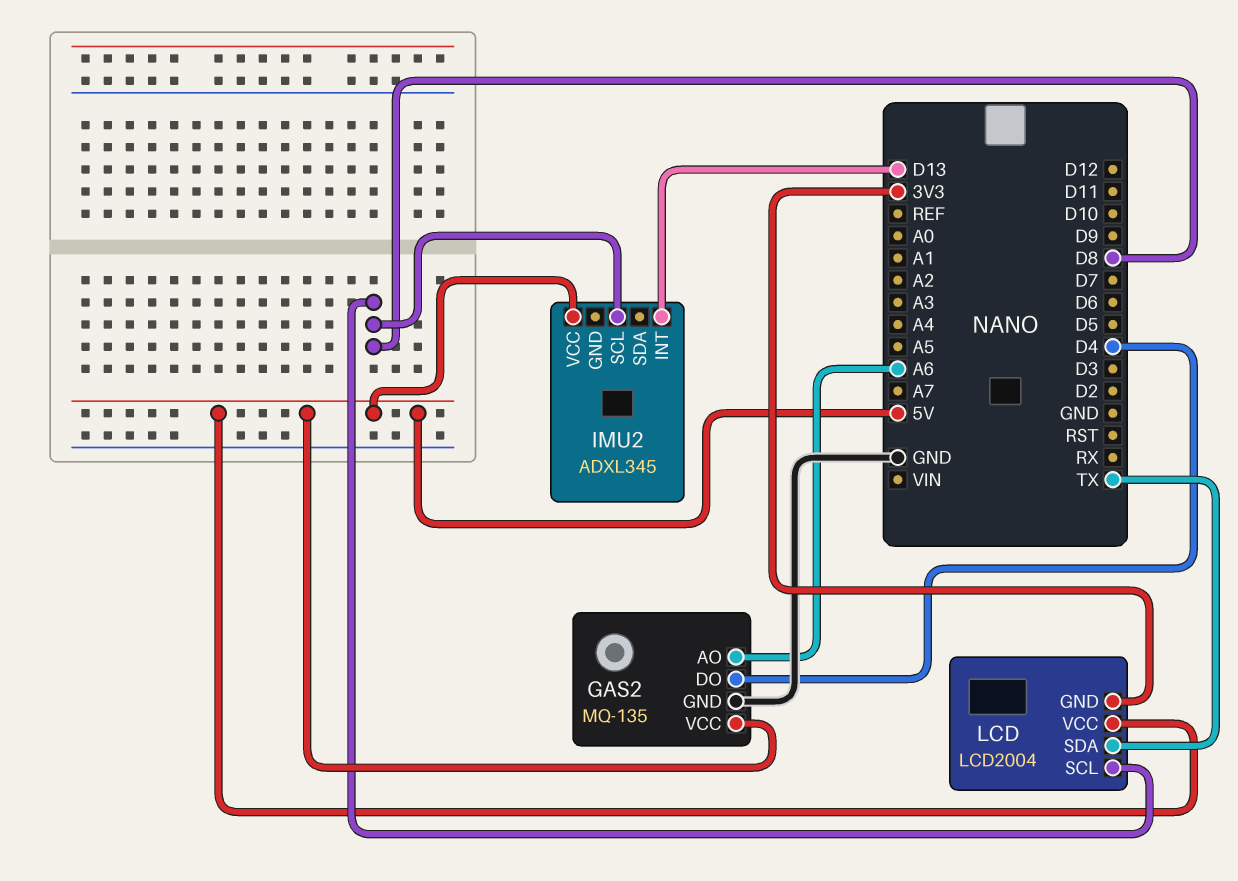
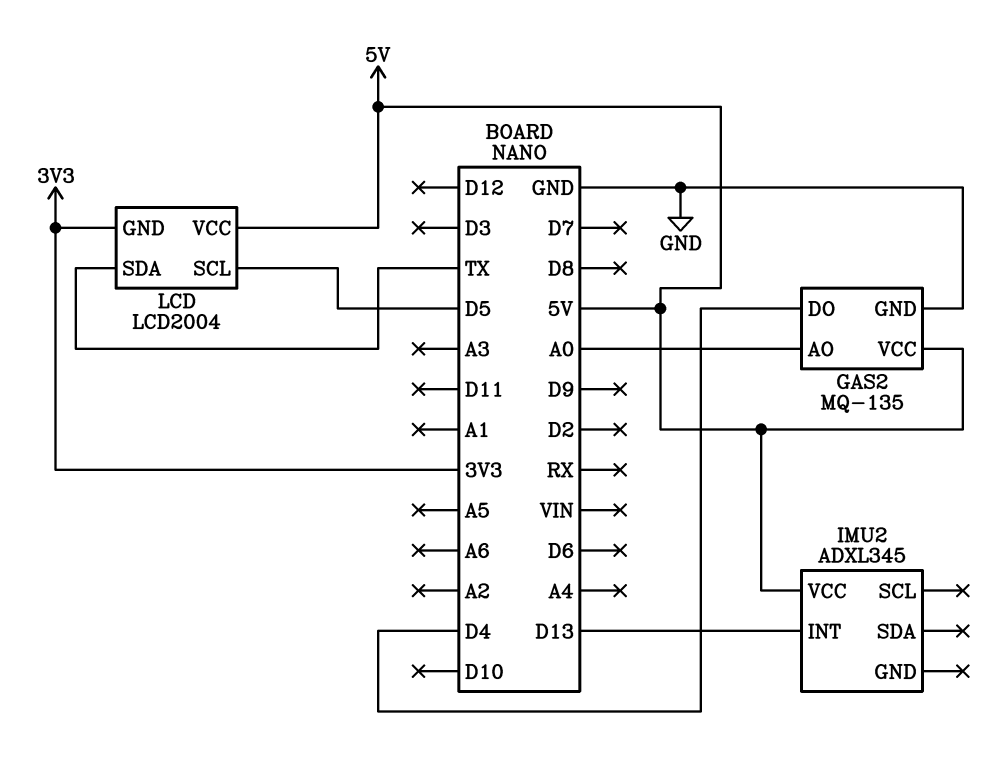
GAS2 pin AO: A6 -> A0
IMU2 pin SCL: D8 -> none
LCD pin SCL: D8 -> D5

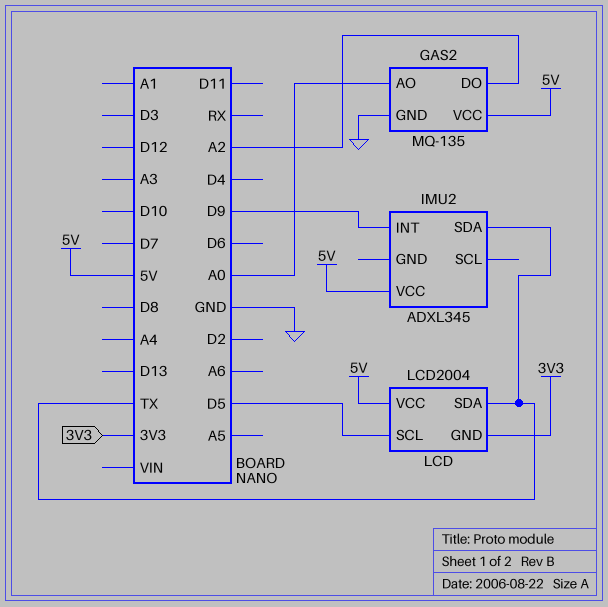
GAS2 pin DO: D4 -> A2
IMU2 pin INT: D13 -> D9
IMU2 pin SDA: none -> TX

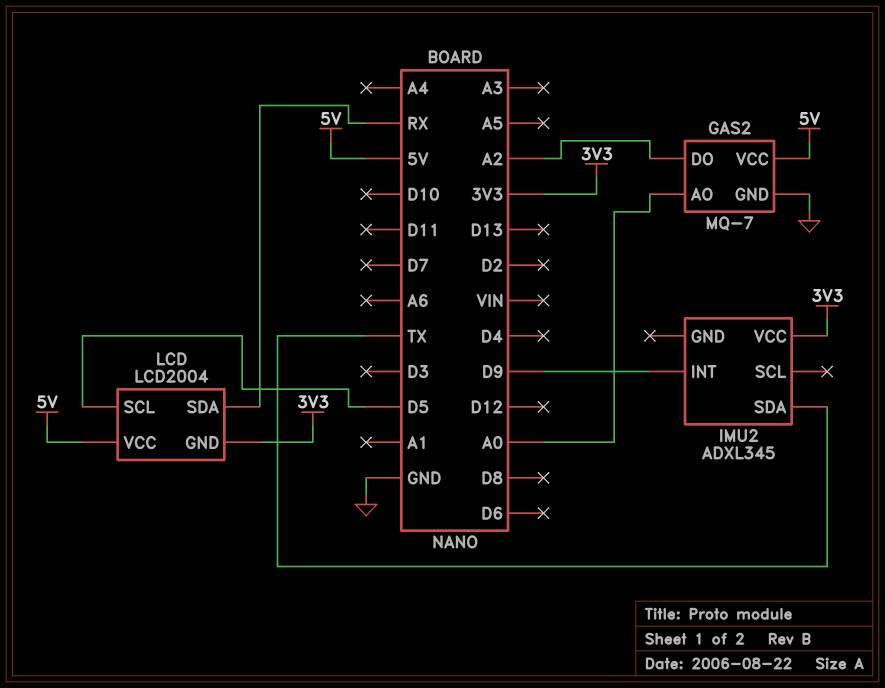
GAS2: MQ-135 -> MQ-7
IMU2 pin VCC: 5V -> 3V3
LCD pin SDA: TX -> RX

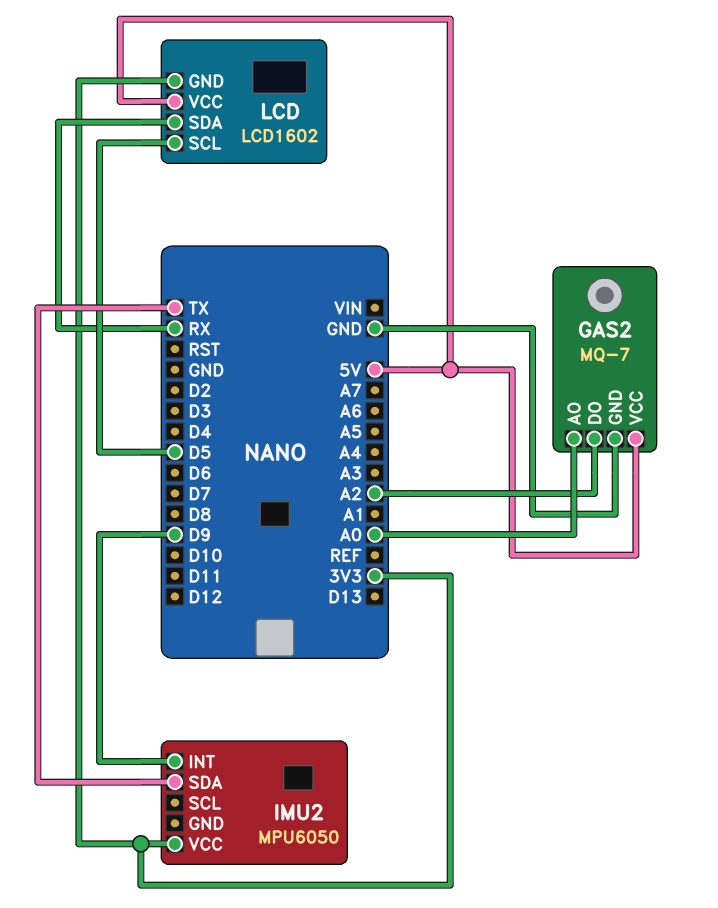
IMU2: ADXL345 -> MPU6050
LCD: LCD2004 -> LCD1602

